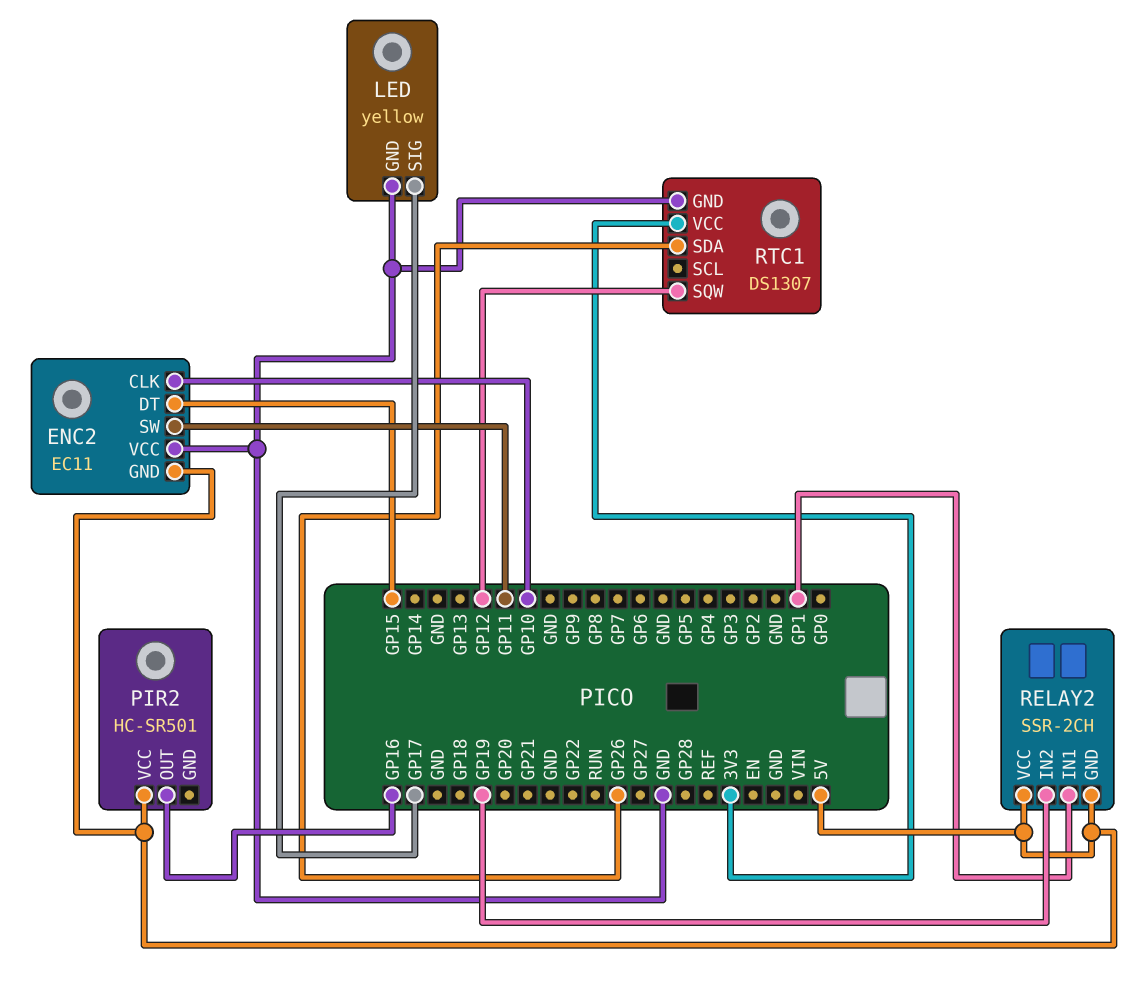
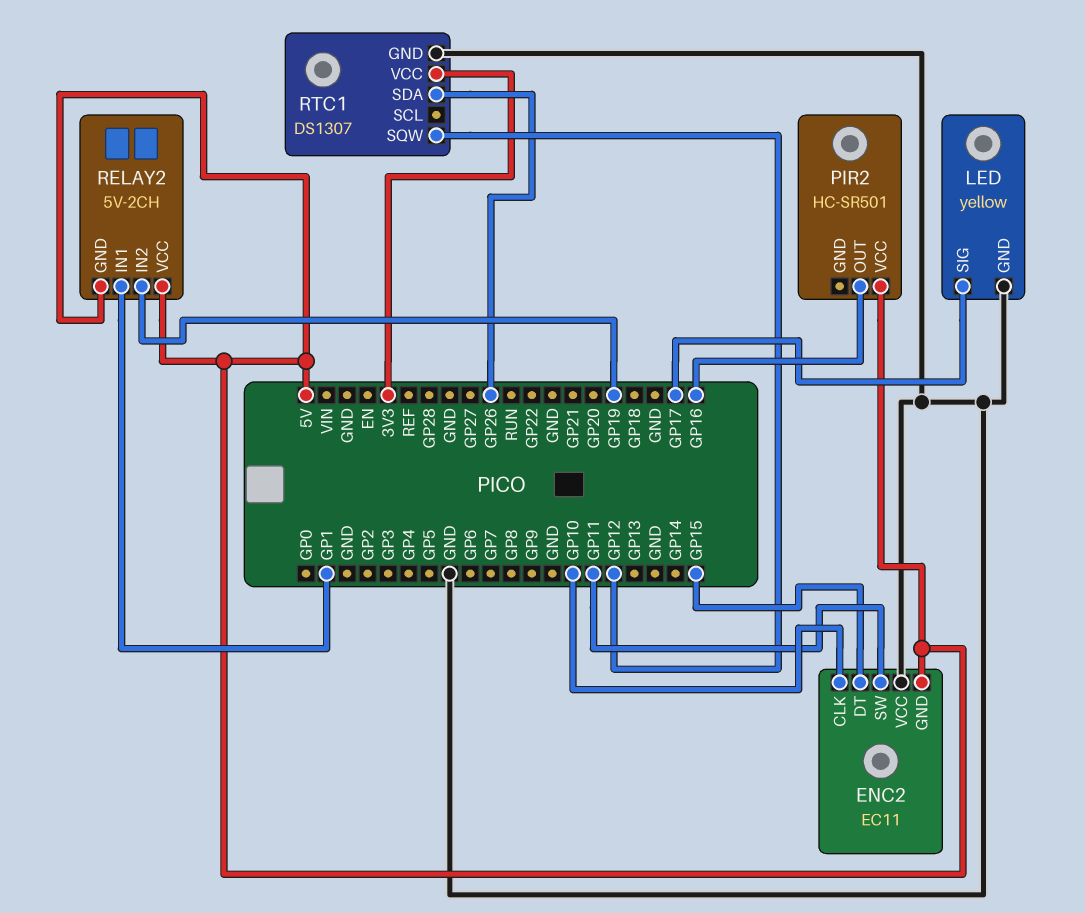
RELAY2: SSR-2CH -> 5V-2CH

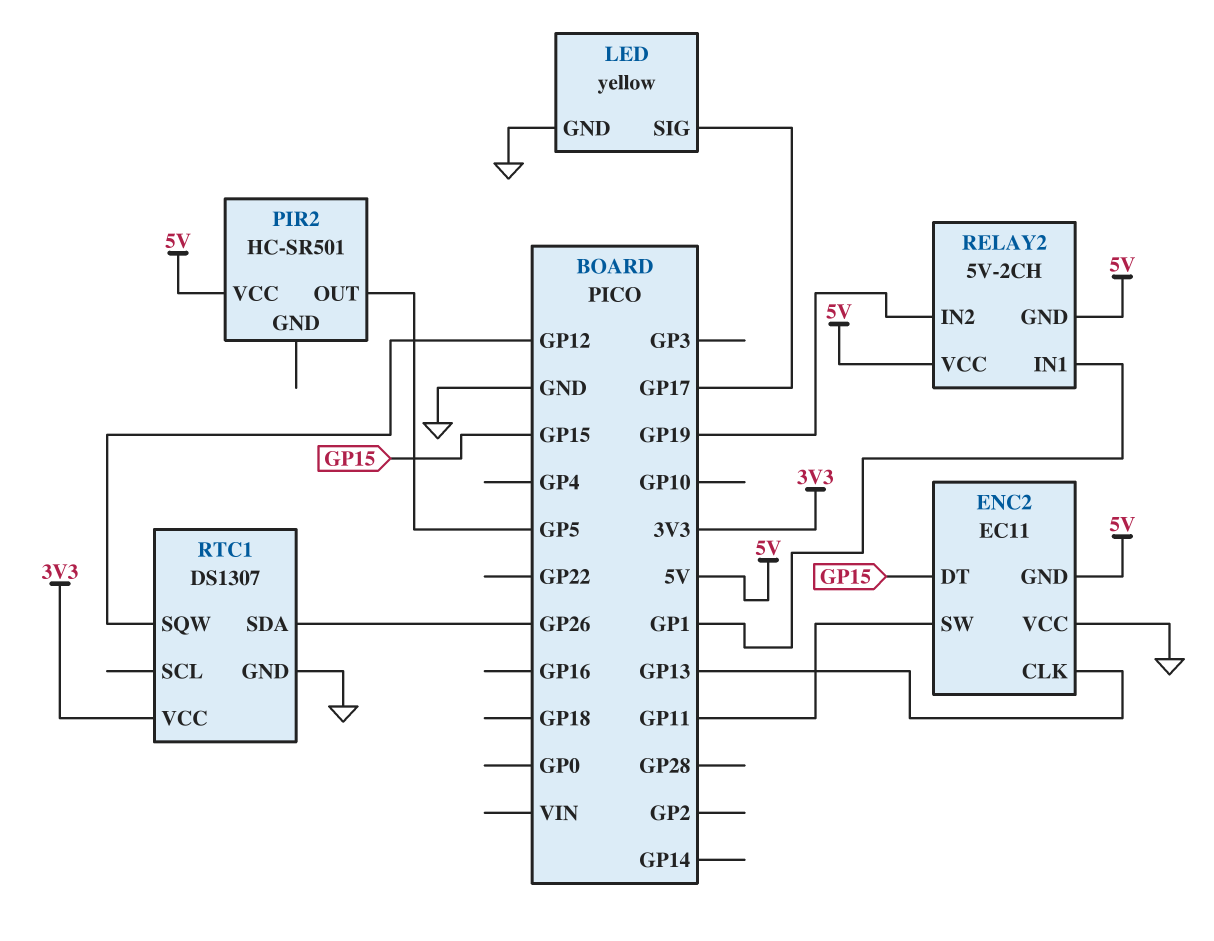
ENC2 pin CLK: GP10 -> GP13
PIR2 pin OUT: GP16 -> GP5

